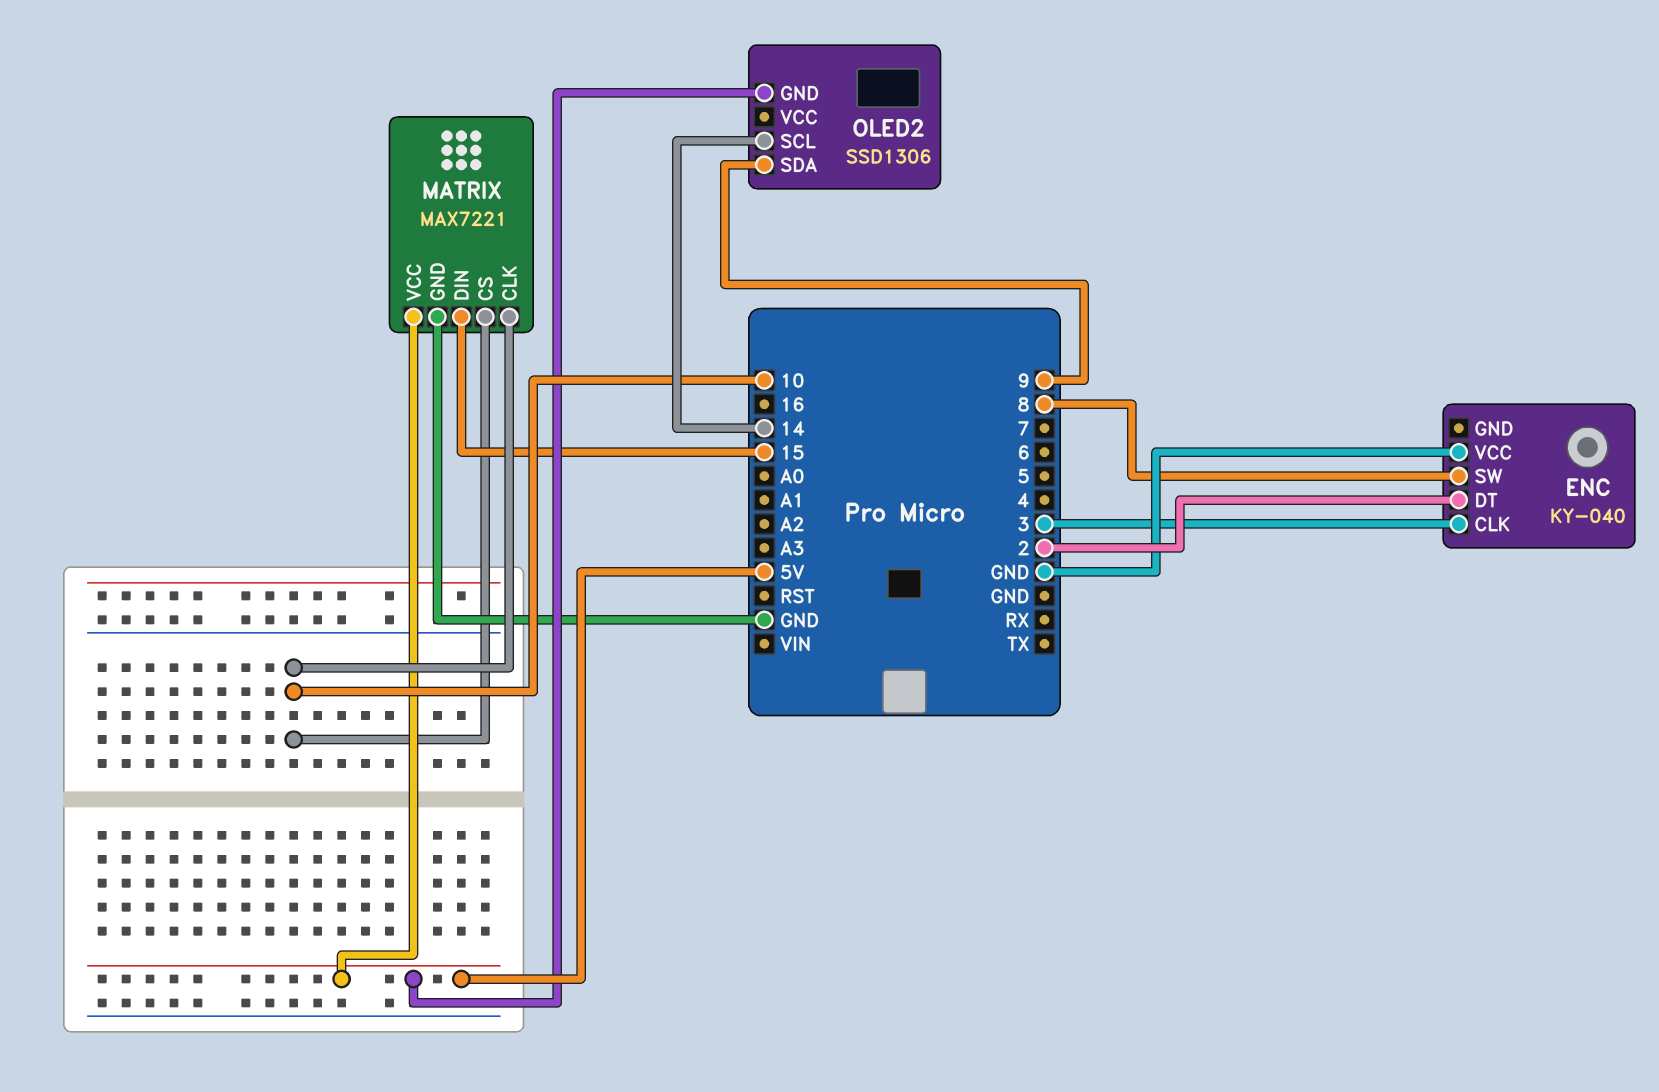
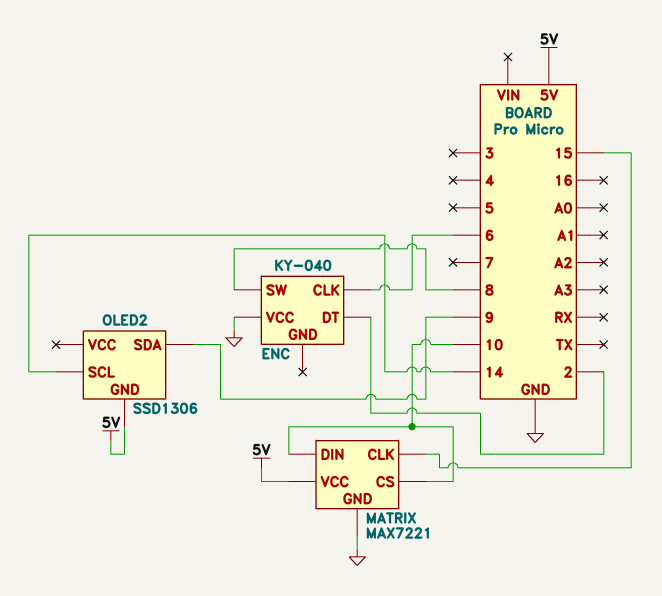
ENC pin CLK: 3 -> 6
MATRIX pin CLK: 10 -> 15
MATRIX pin DIN: 15 -> 10

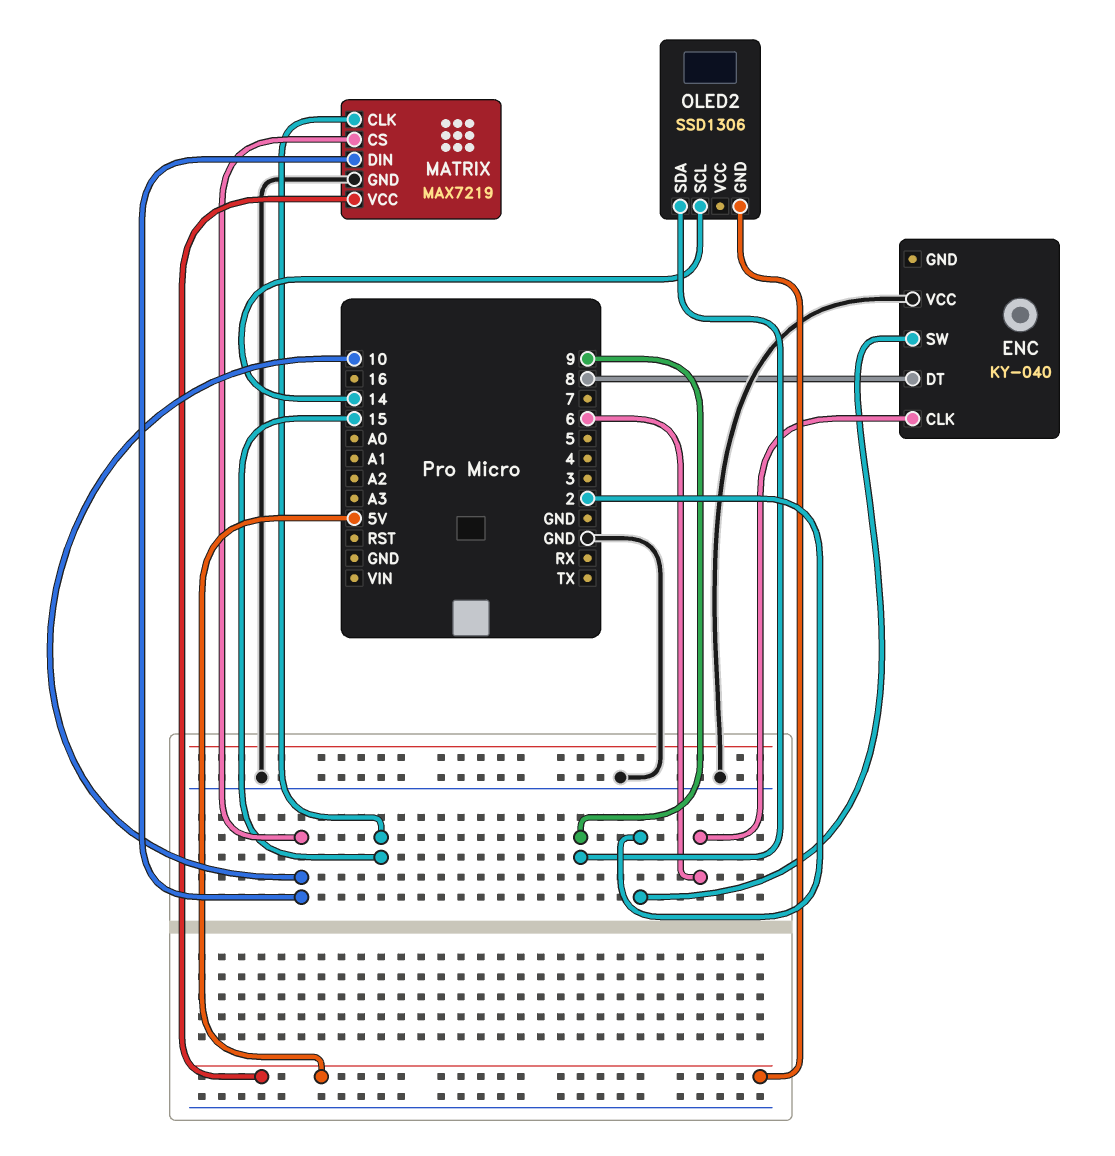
ENC pin DT: 2 -> 8
ENC pin SW: 8 -> 2
MATRIX: MAX7221 -> MAX7219

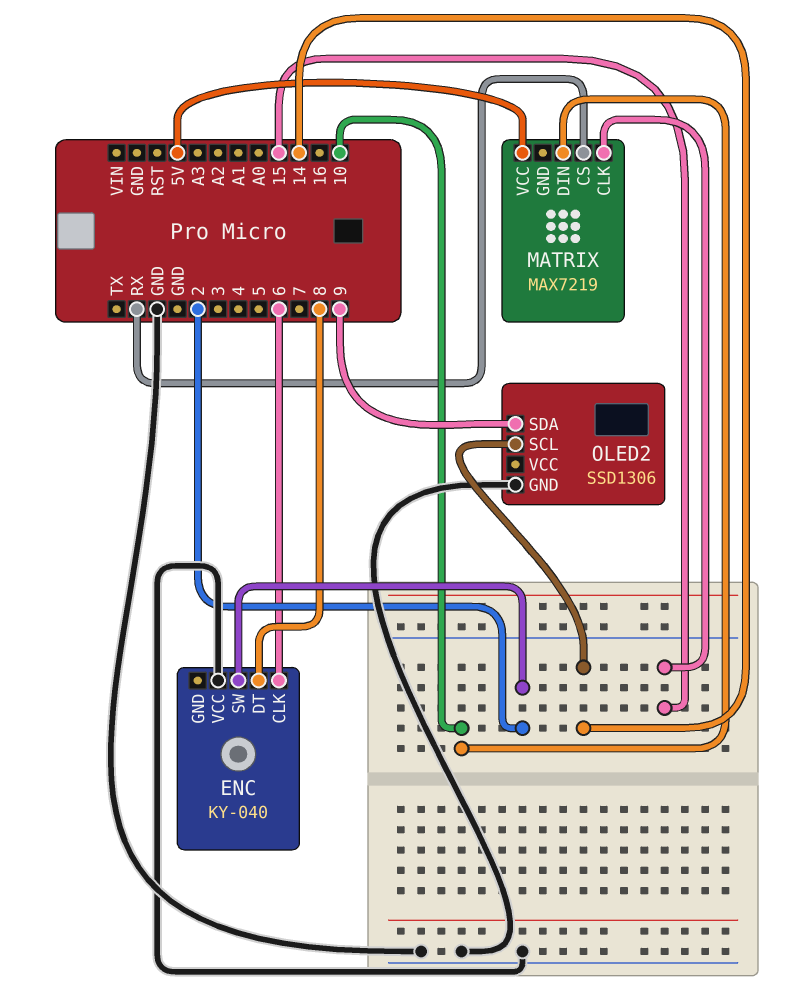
MATRIX pin CS: 10 -> RX
MATRIX pin GND: GND -> none
OLED2 pin GND: 5V -> GND

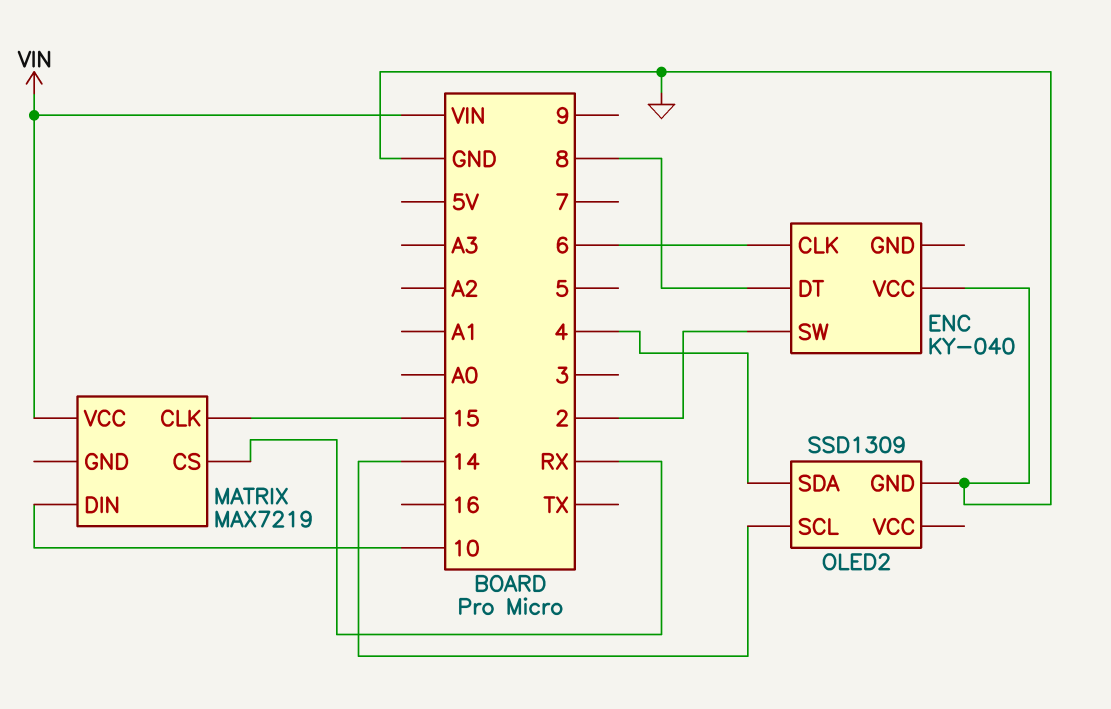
MATRIX pin VCC: 5V -> VIN
OLED2: SSD1306 -> SSD1309
OLED2 pin SDA: 9 -> 4

